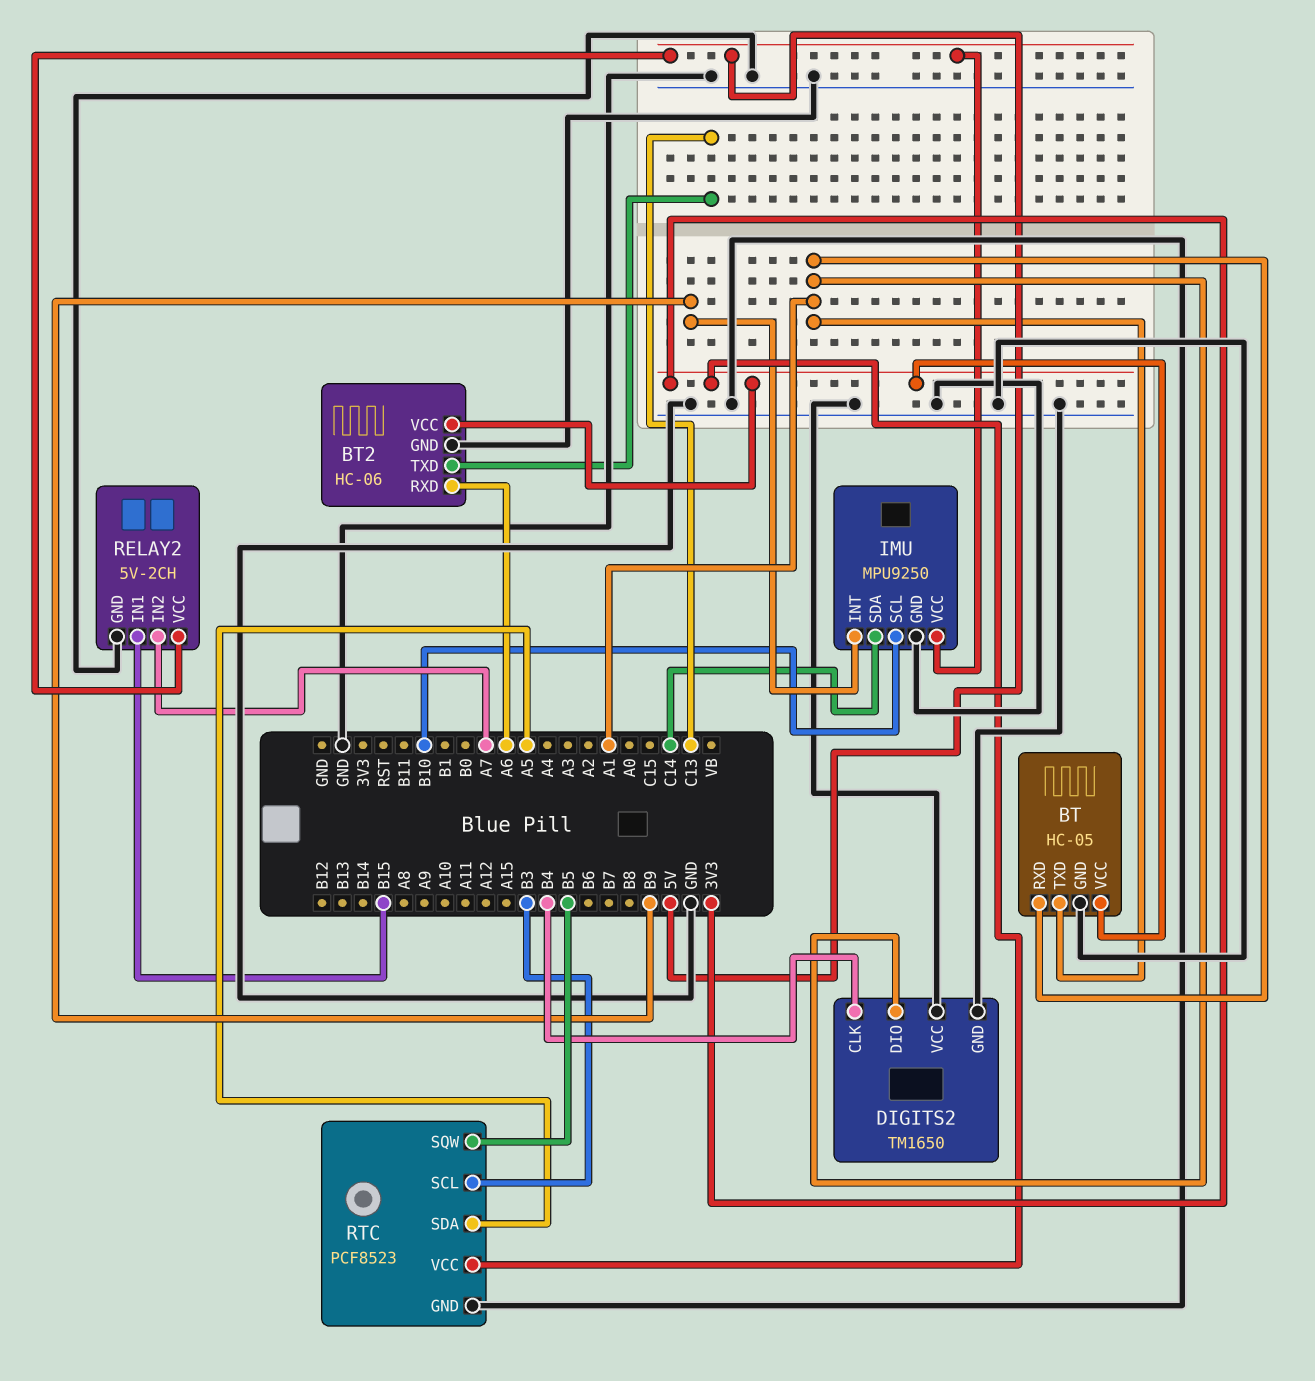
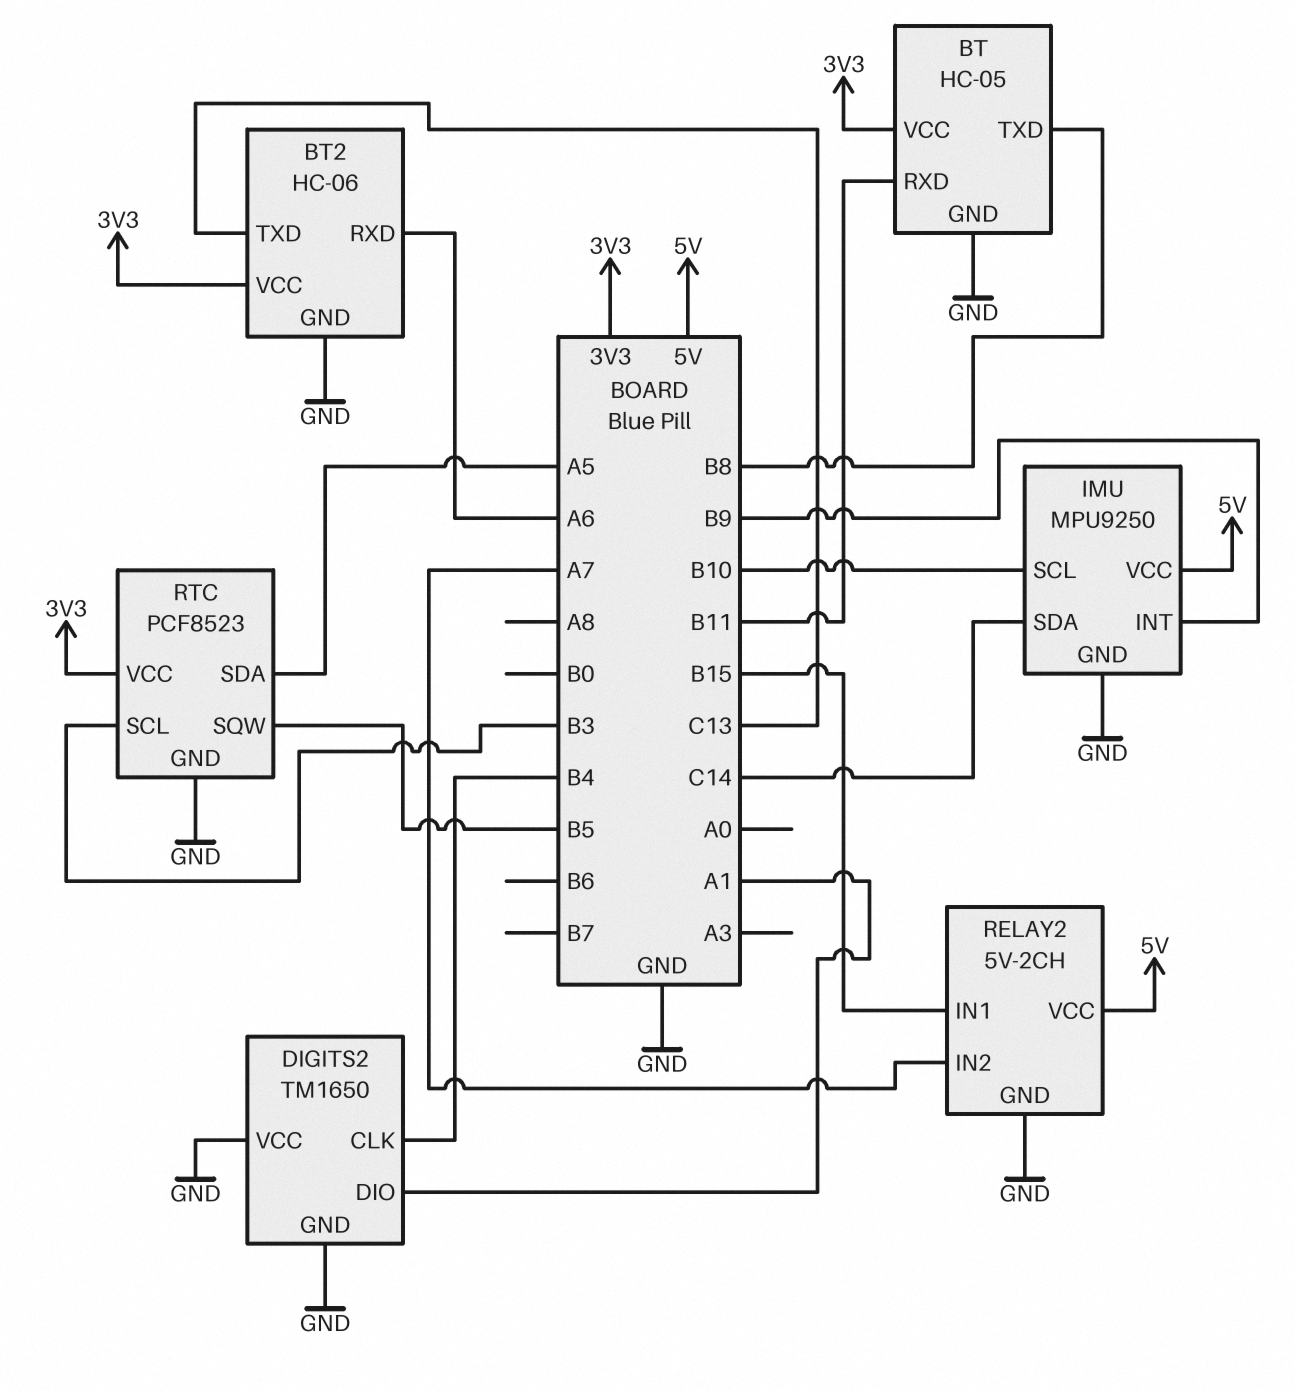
BT pin RXD: A1 -> B11
BT pin TXD: A1 -> B8

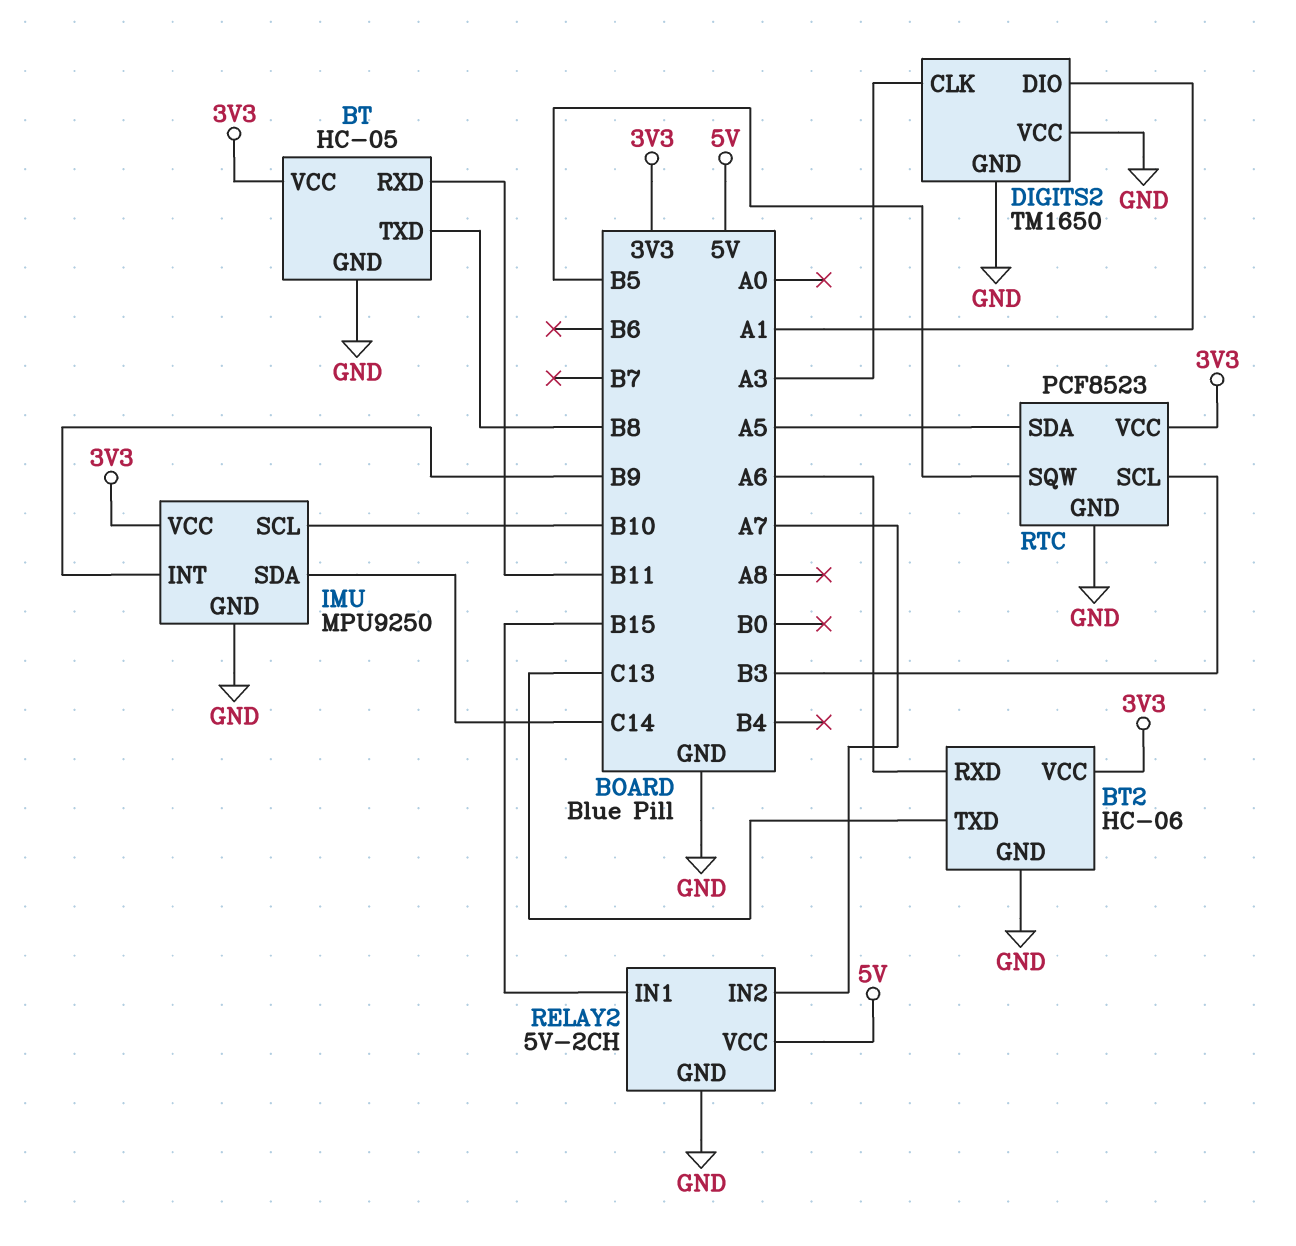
DIGITS2 pin CLK: B4 -> A3
IMU pin VCC: 5V -> 3V3

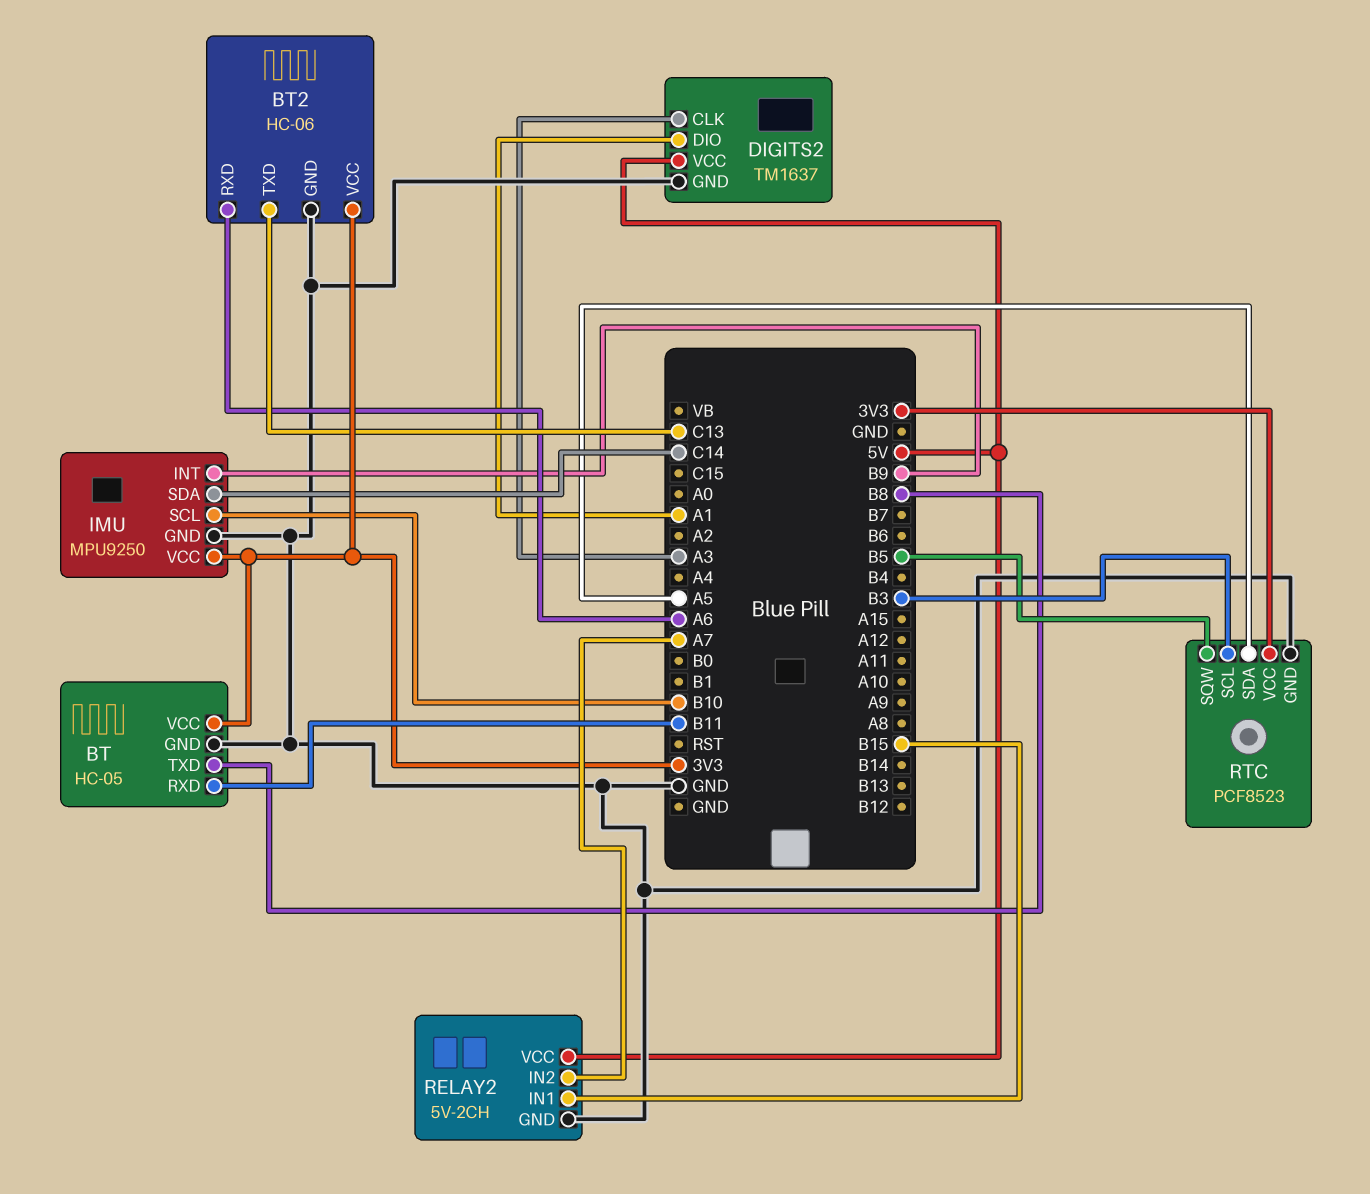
DIGITS2: TM1650 -> TM1637
DIGITS2 pin VCC: GND -> 5V

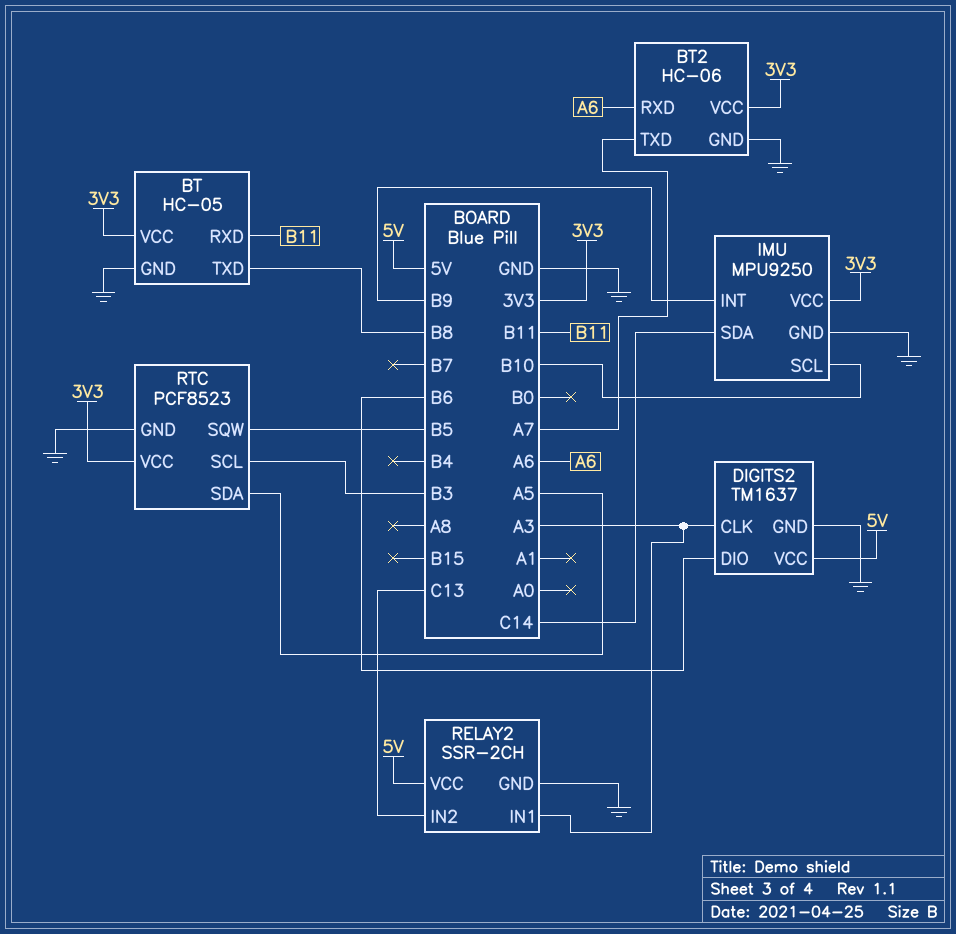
BT2 pin TXD: C13 -> A7
DIGITS2 pin DIO: A1 -> B6
RELAY2: 5V-2CH -> SSR-2CH
RELAY2 pin IN1: B15 -> A3
RELAY2 pin IN2: A7 -> C13

